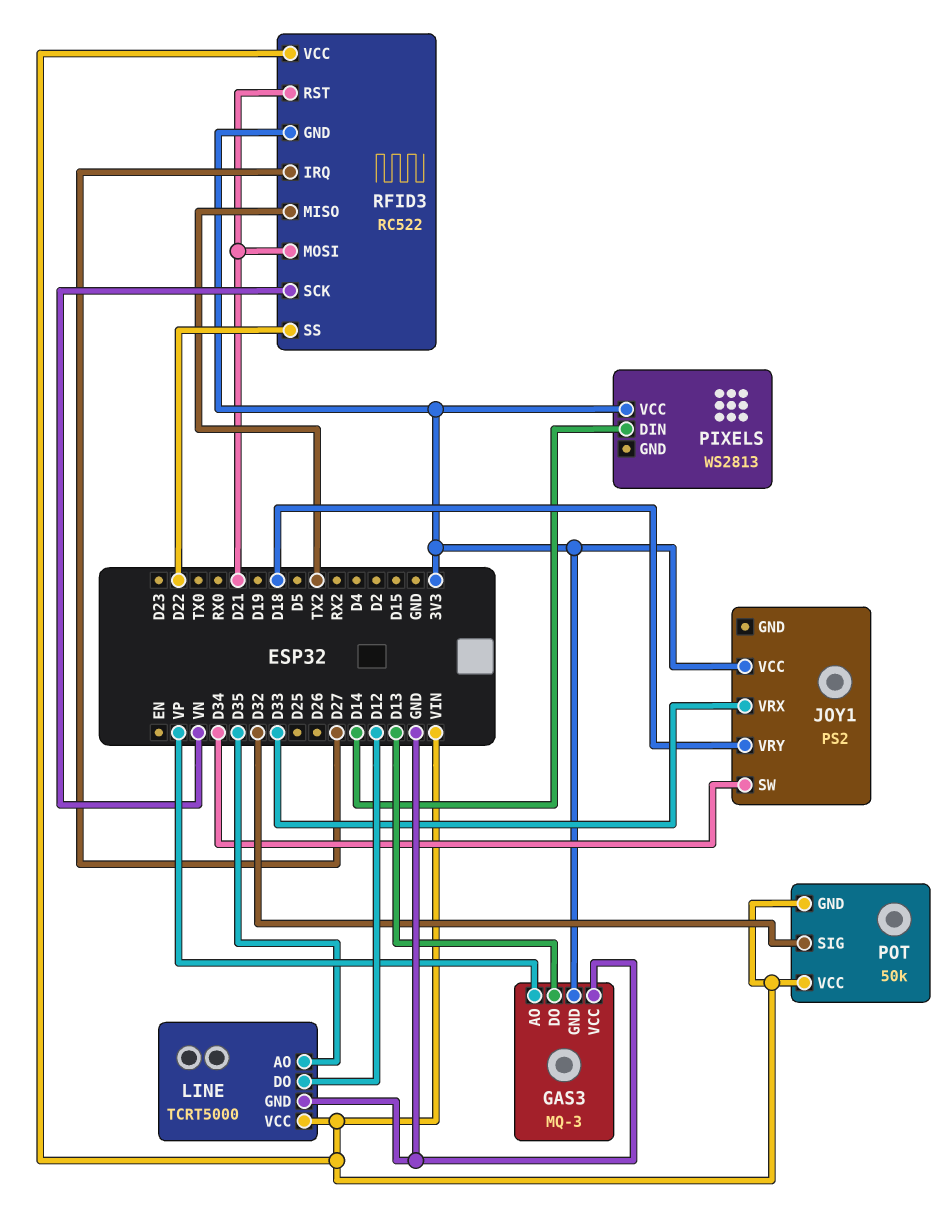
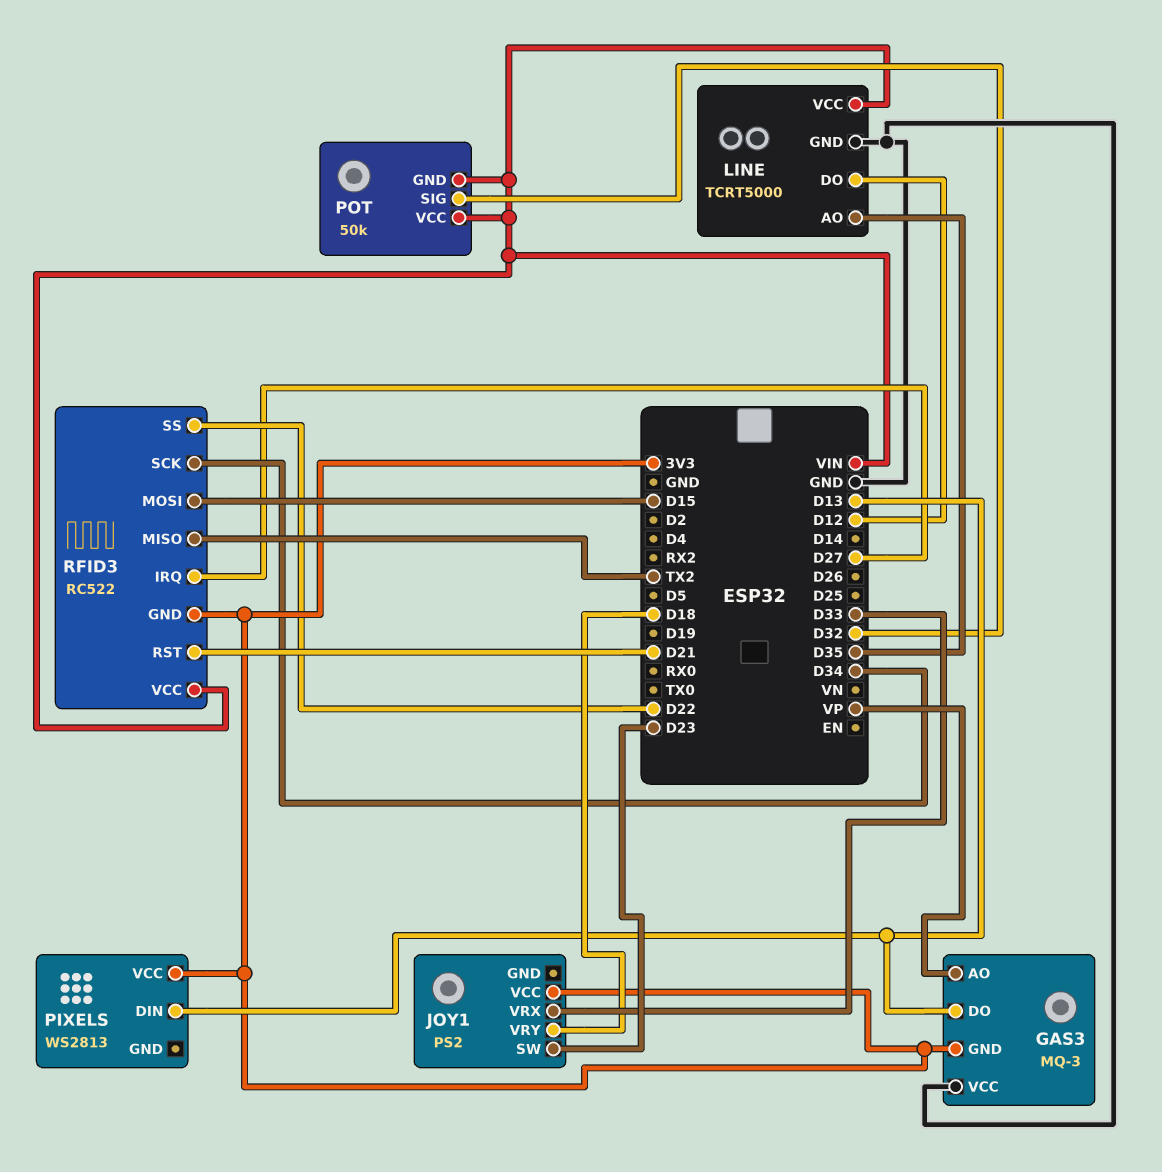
JOY1 pin SW: D34 -> D23
PIXELS pin DIN: D14 -> D13
RFID3 pin MOSI: D21 -> D15
RFID3 pin SCK: VN -> D34

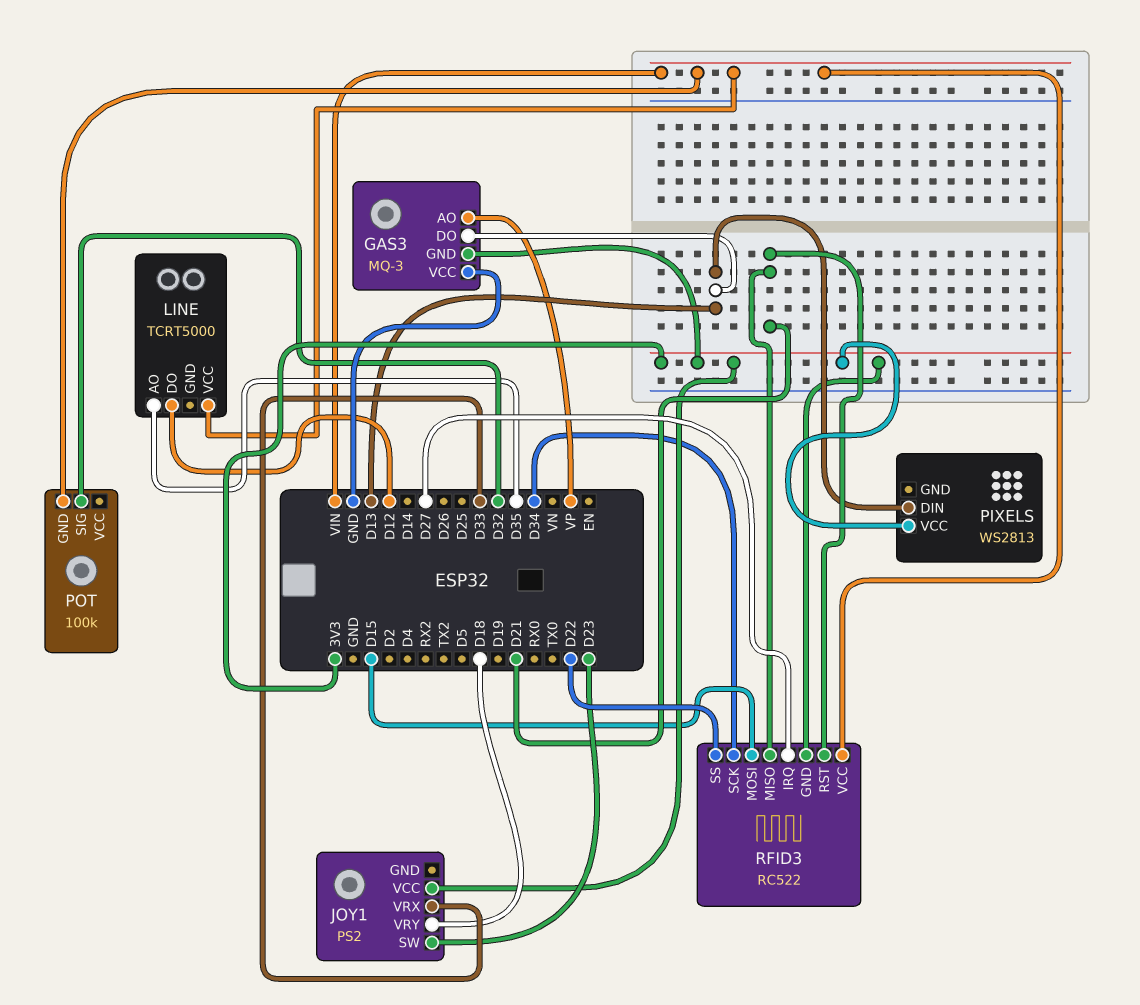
LINE pin GND: GND -> none
POT: 50k -> 100k
POT pin VCC: VIN -> none
RFID3 pin MISO: TX2 -> D21

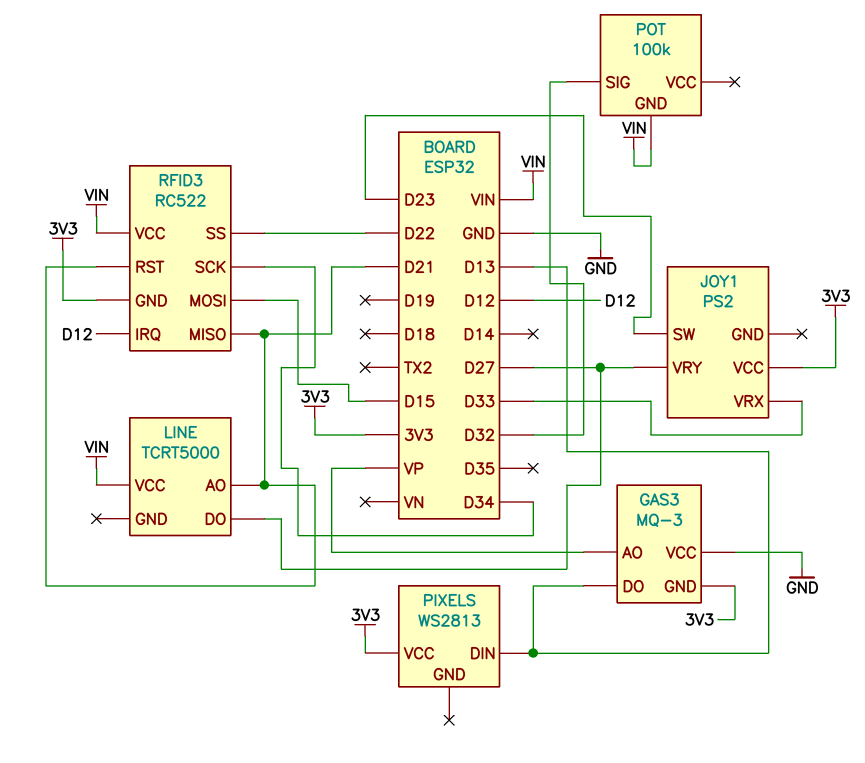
JOY1 pin VRY: D18 -> D27
LINE pin AO: D35 -> D21
LINE pin DO: D12 -> D27
RFID3 pin IRQ: D27 -> D12

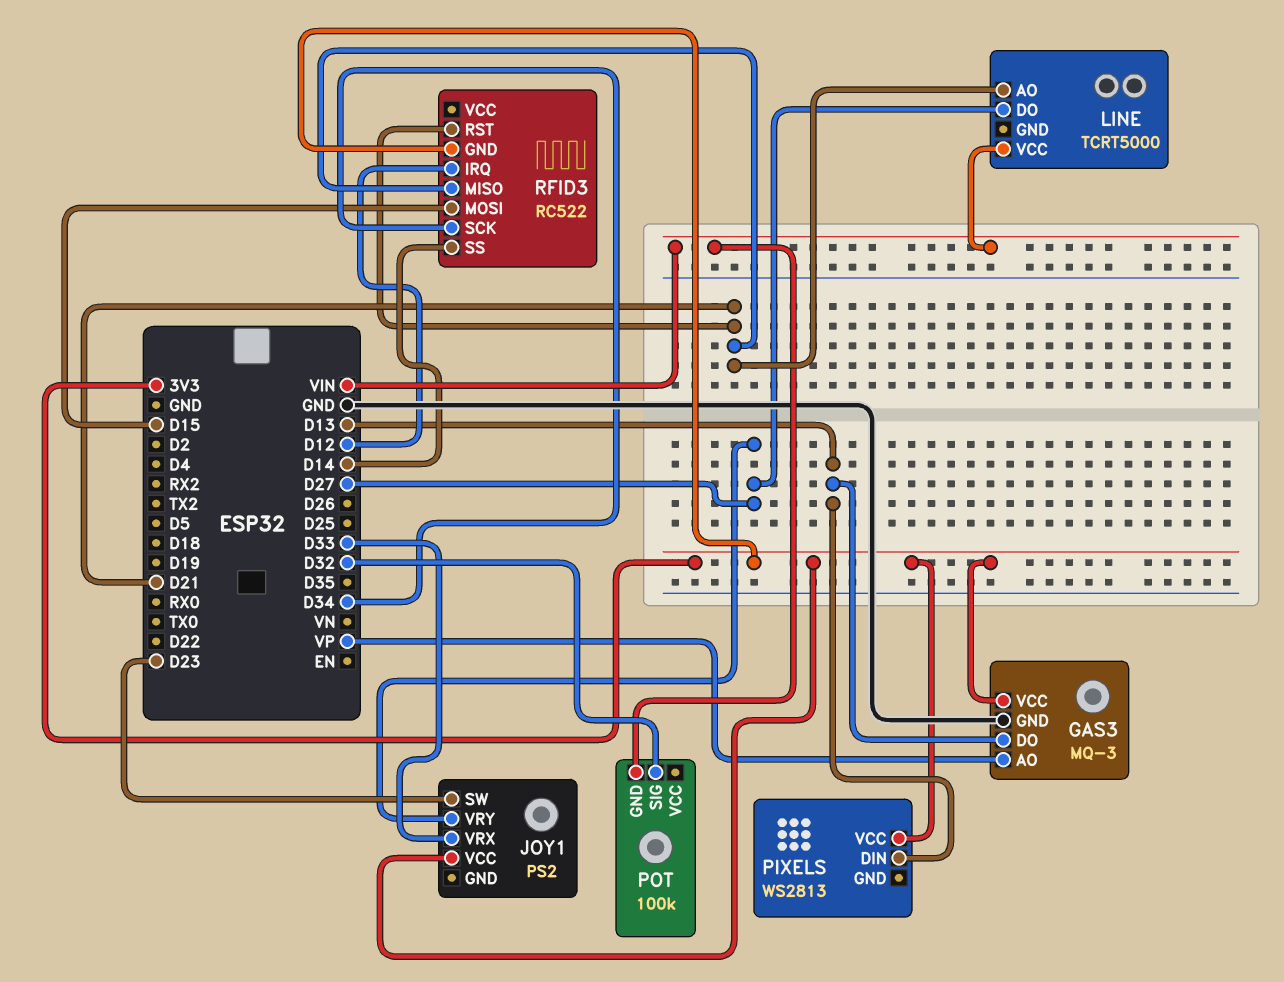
GAS3 pin GND: 3V3 -> GND
GAS3 pin VCC: GND -> 3V3
RFID3 pin SS: D22 -> D14
RFID3 pin VCC: VIN -> none

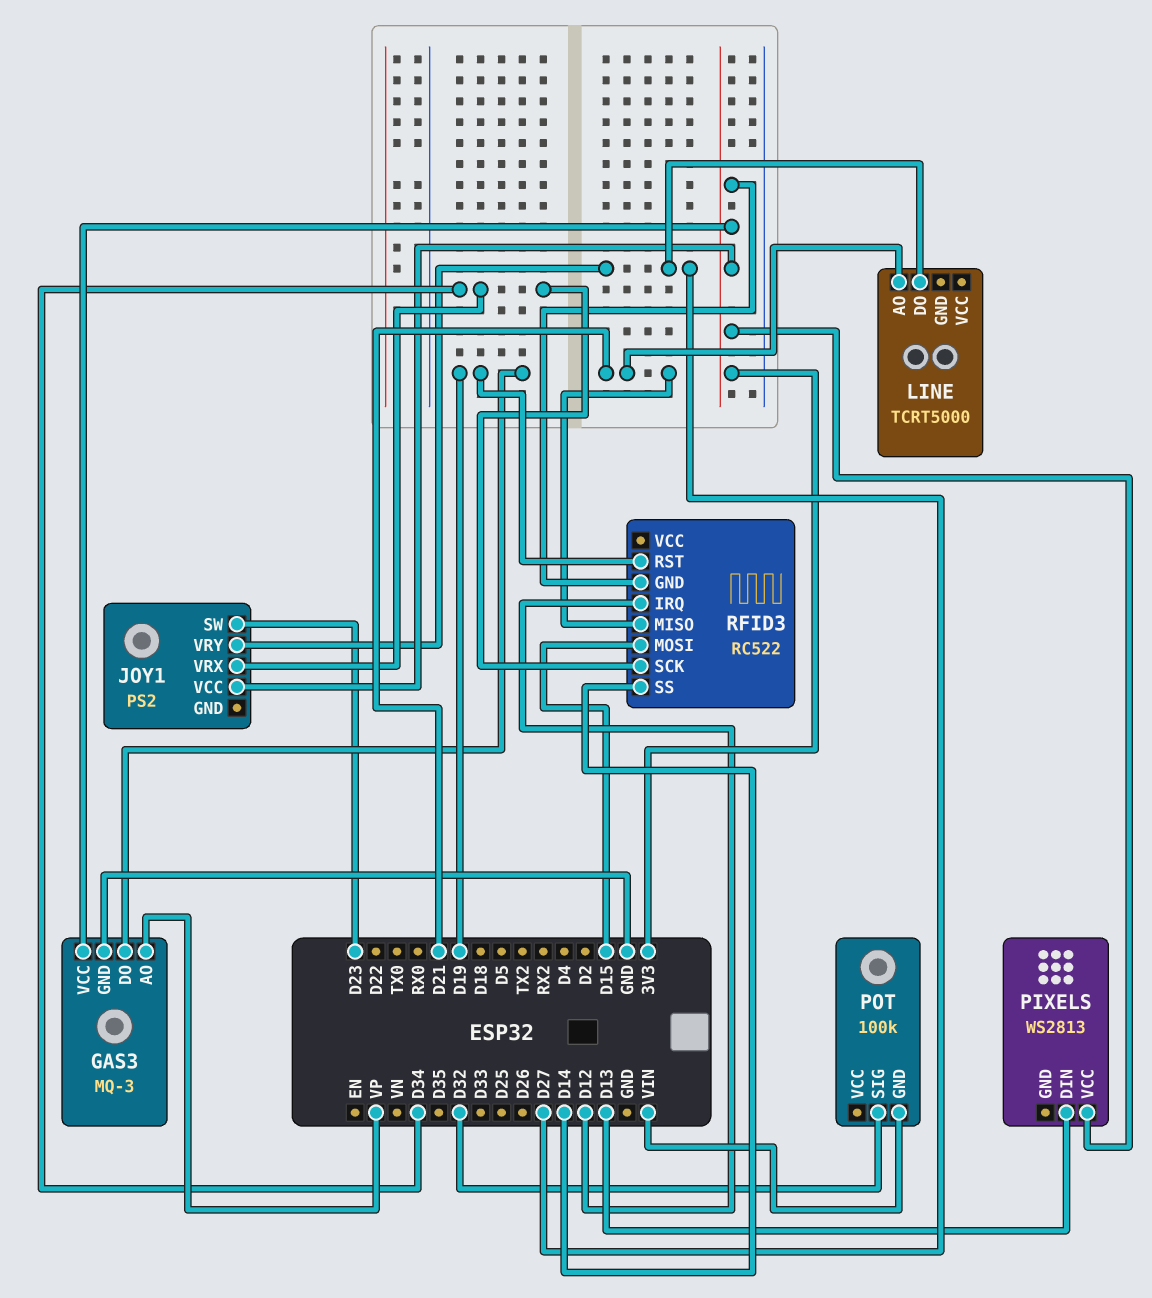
GAS3 pin DO: D13 -> D19
JOY1 pin VRX: D33 -> D34
LINE pin VCC: VIN -> none
RFID3 pin RST: D21 -> D19

